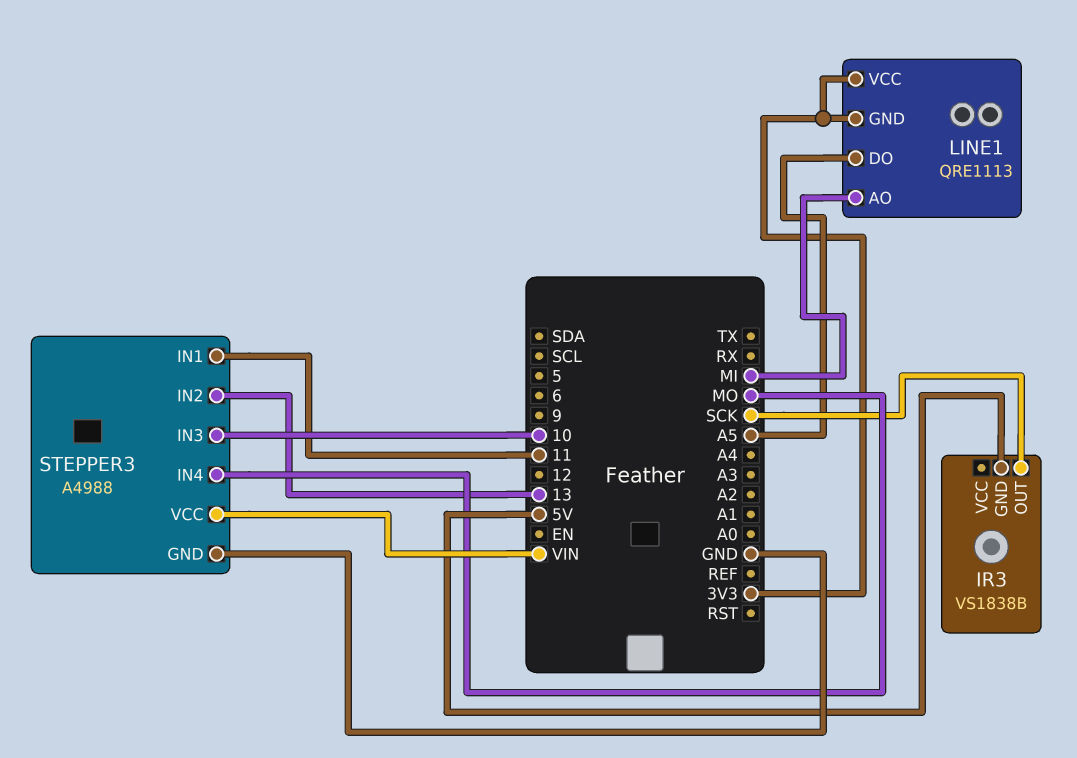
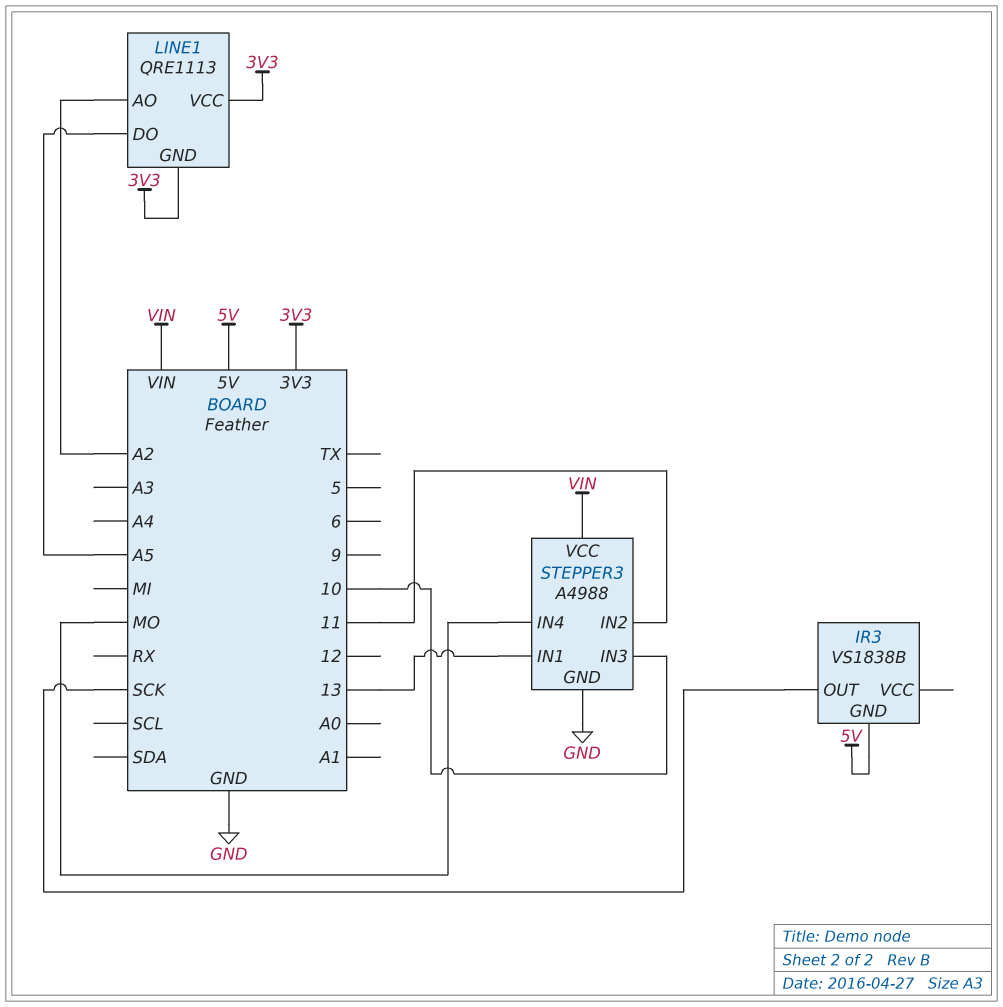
LINE1 pin AO: MI -> A2
STEPPER3 pin IN1: 11 -> 13
STEPPER3 pin IN2: 13 -> 11

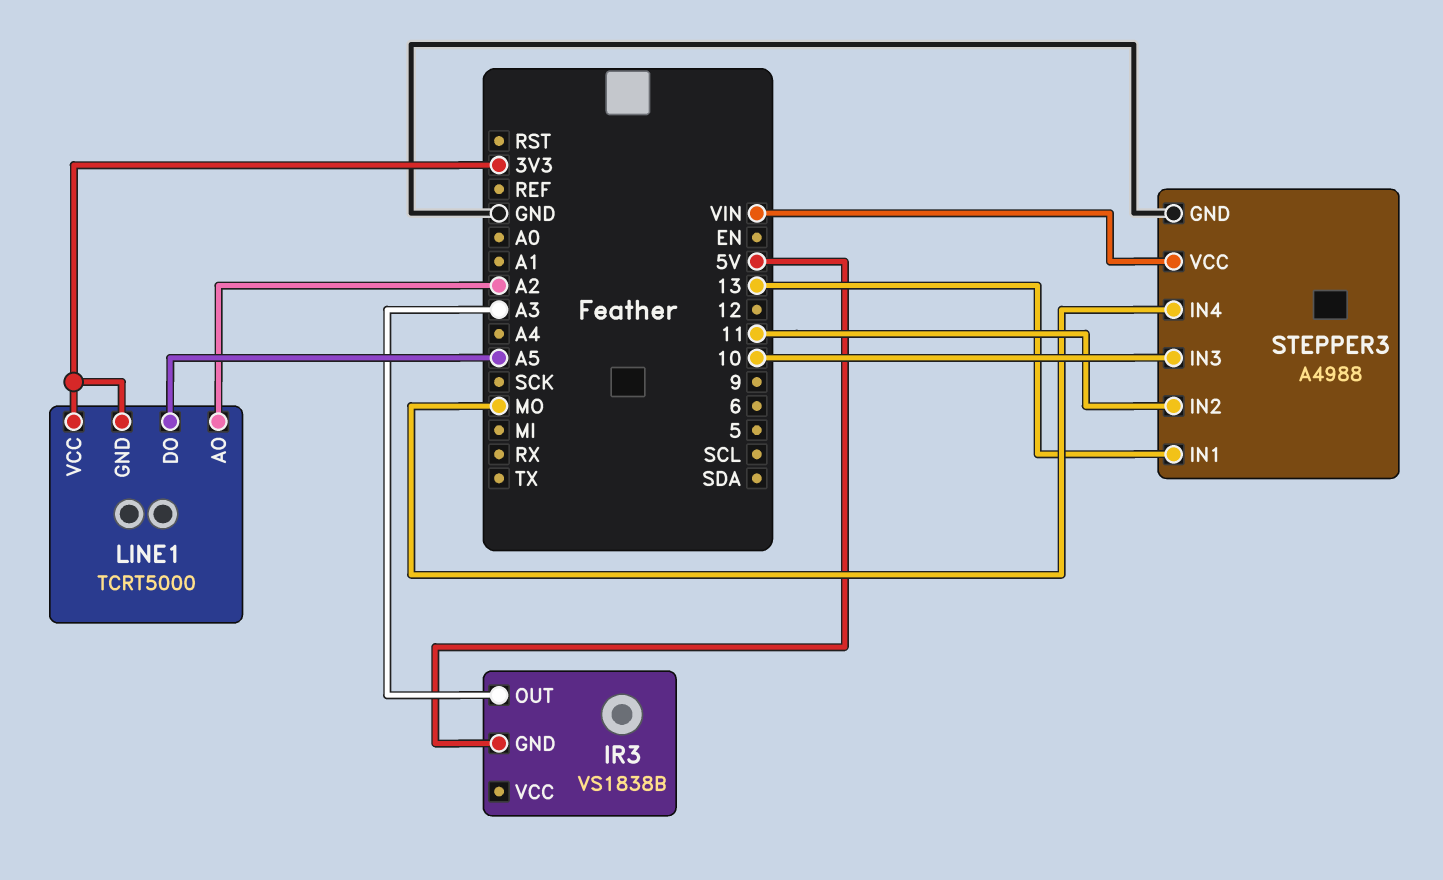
IR3 pin OUT: SCK -> A3
LINE1: QRE1113 -> TCRT5000

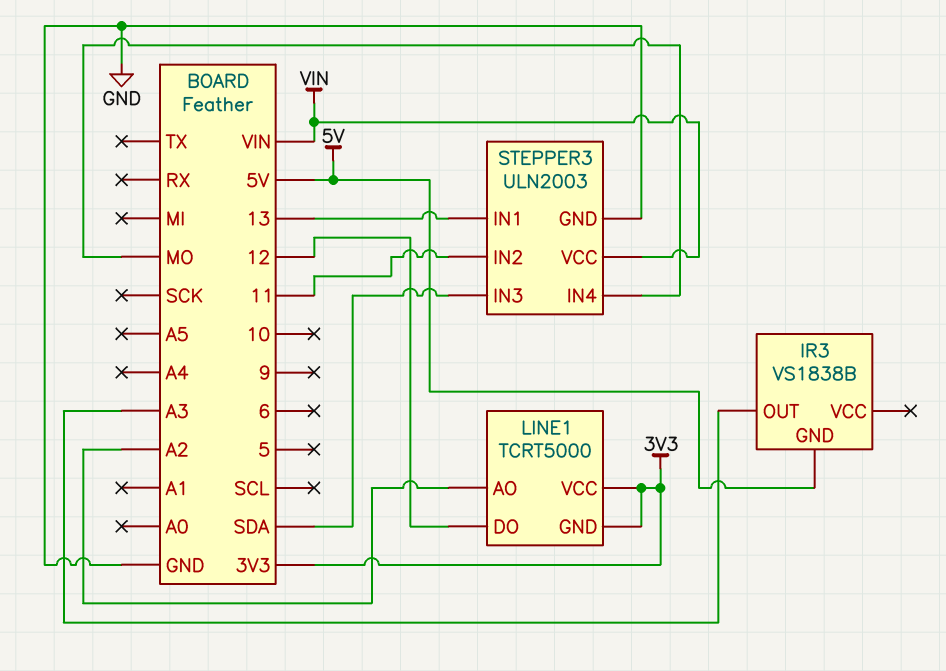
LINE1 pin DO: A5 -> 12
STEPPER3: A4988 -> ULN2003
STEPPER3 pin IN3: 10 -> SDA

